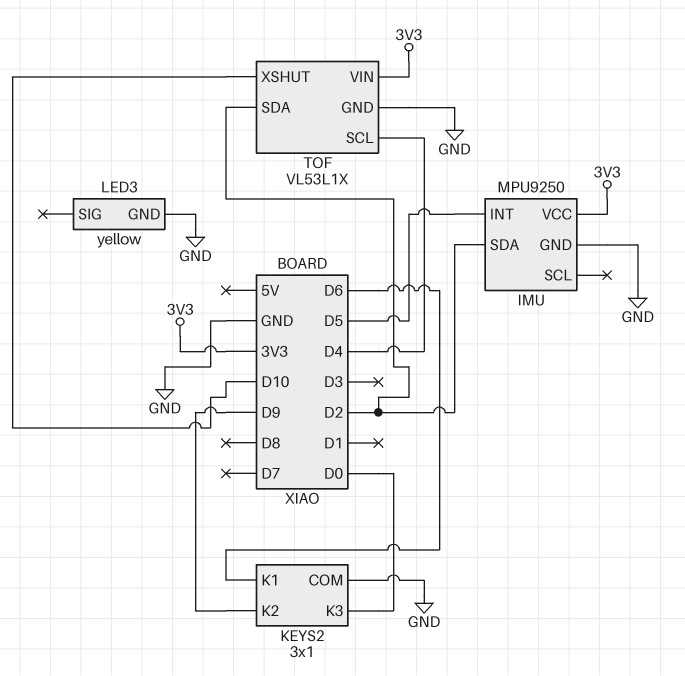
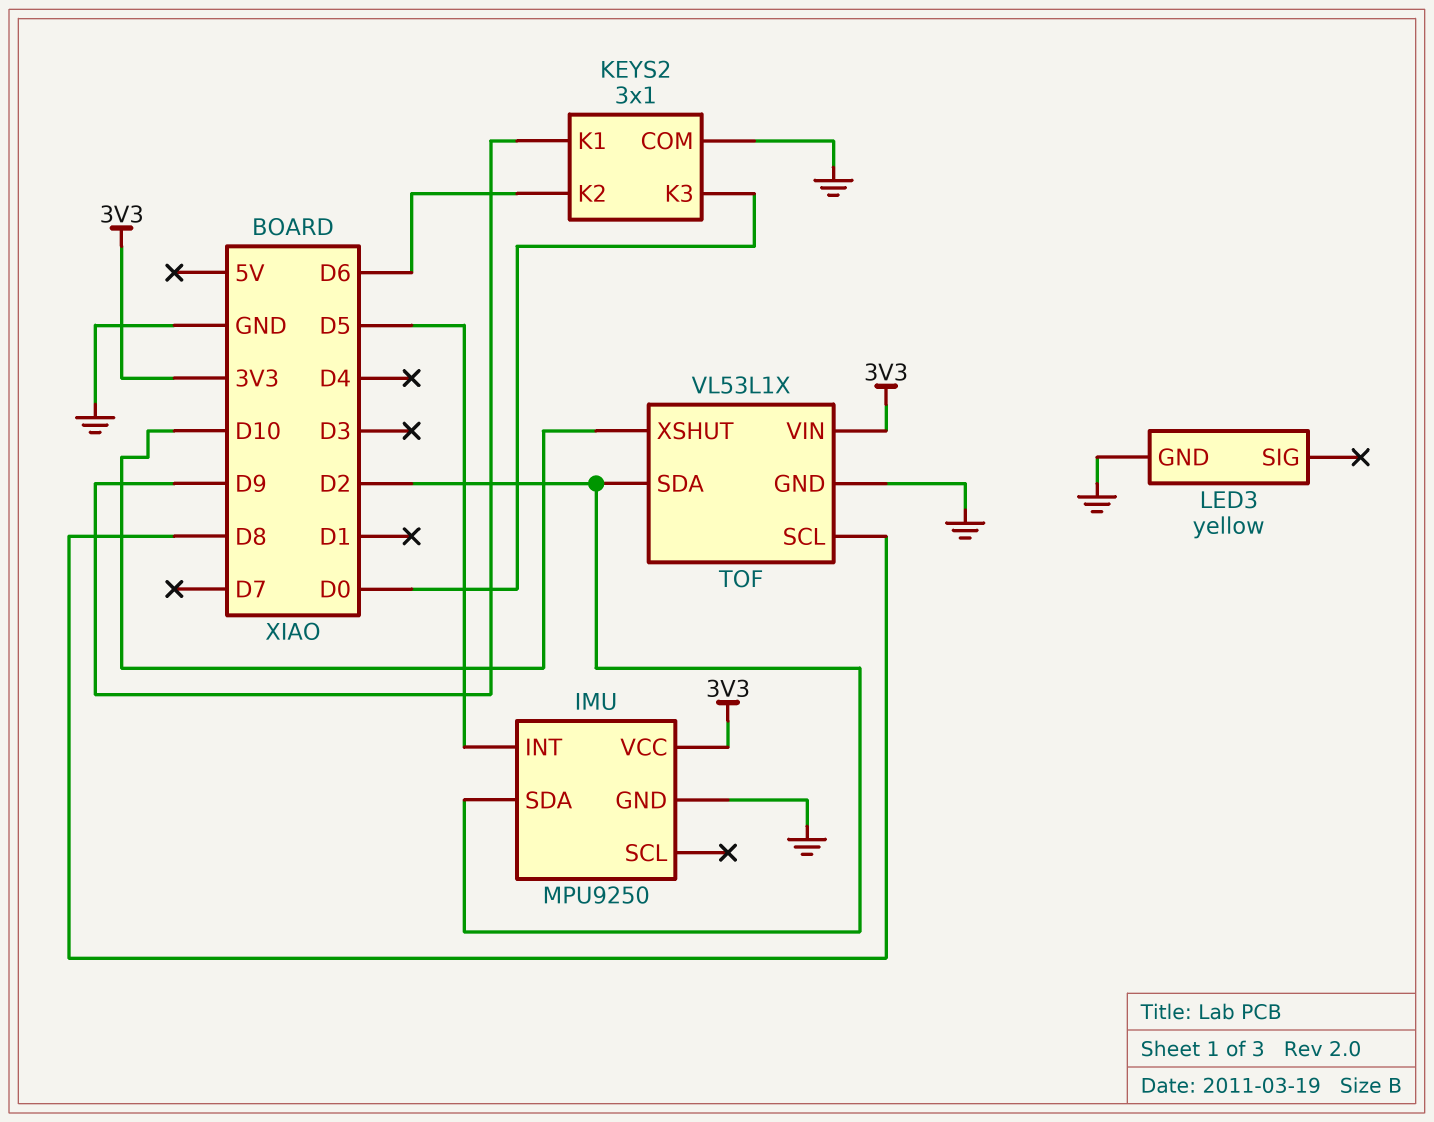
KEYS2 pin K1: D6 -> D9
KEYS2 pin K2: D9 -> D6
TOF pin SCL: D4 -> D8

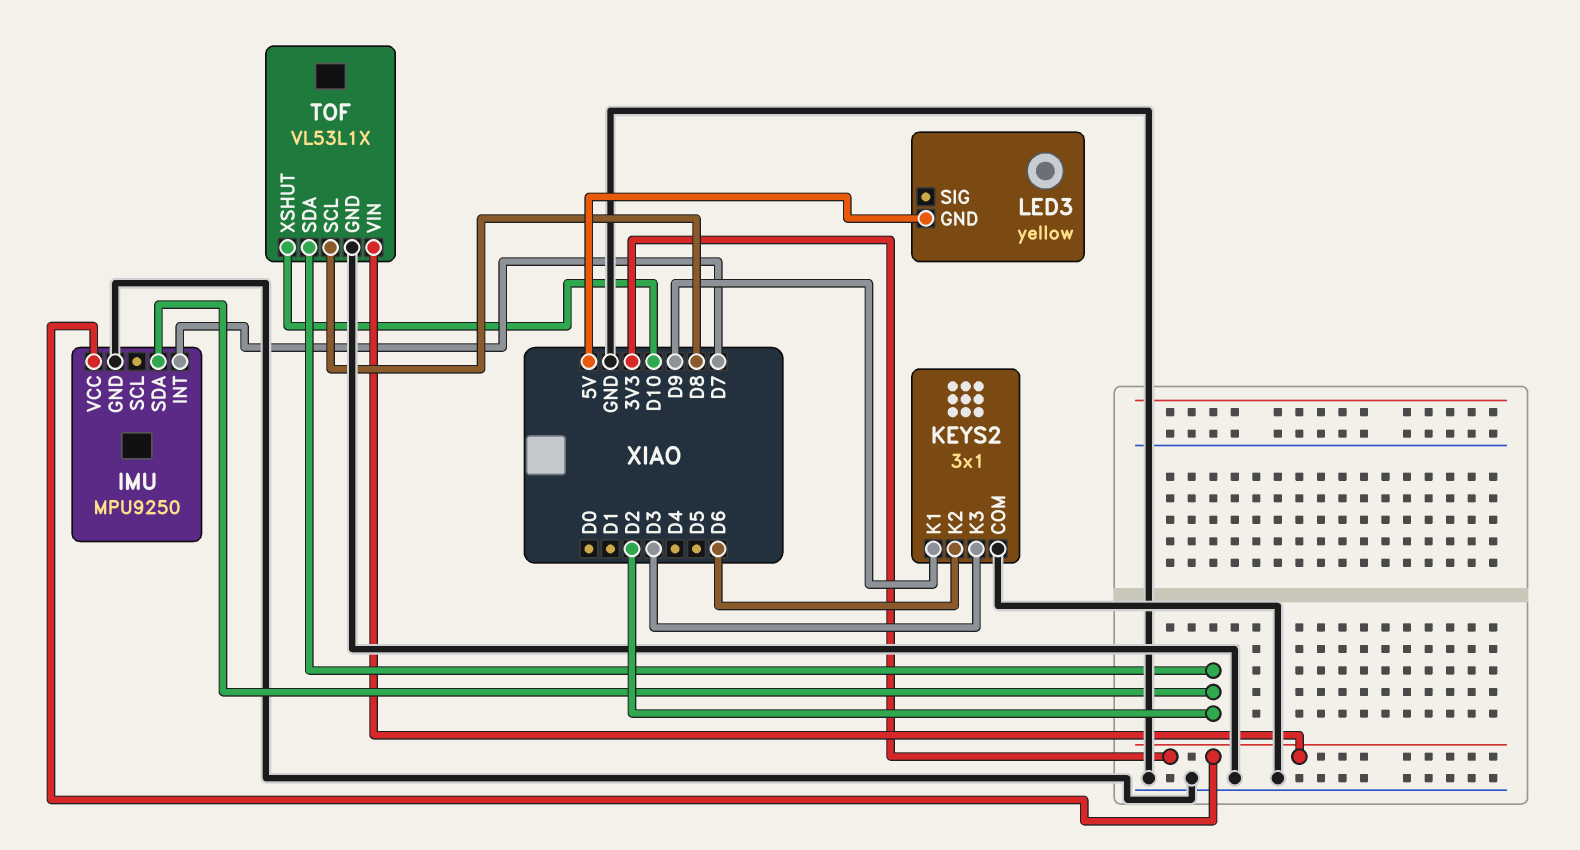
IMU pin INT: D5 -> D7
KEYS2 pin K3: D0 -> D3
LED3 pin GND: GND -> 5V

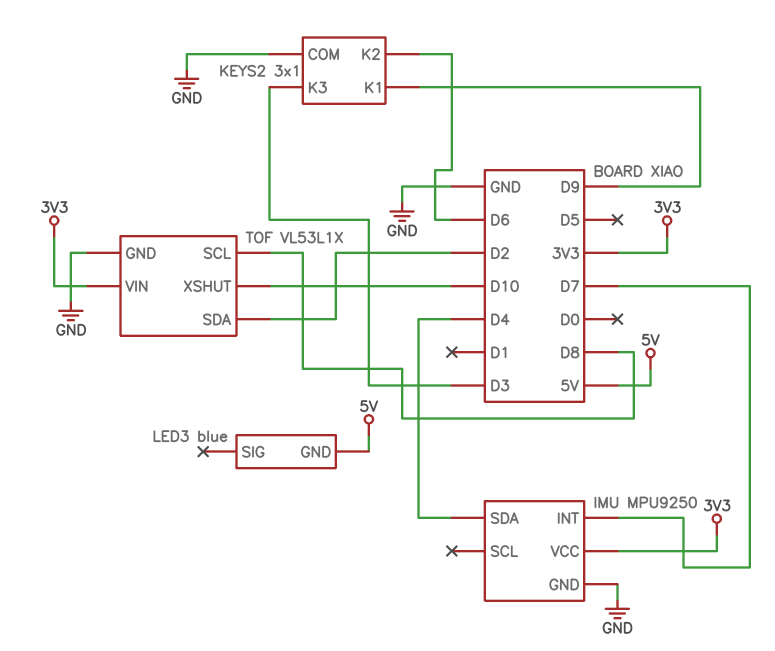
IMU pin SDA: D2 -> D4
LED3: yellow -> blue

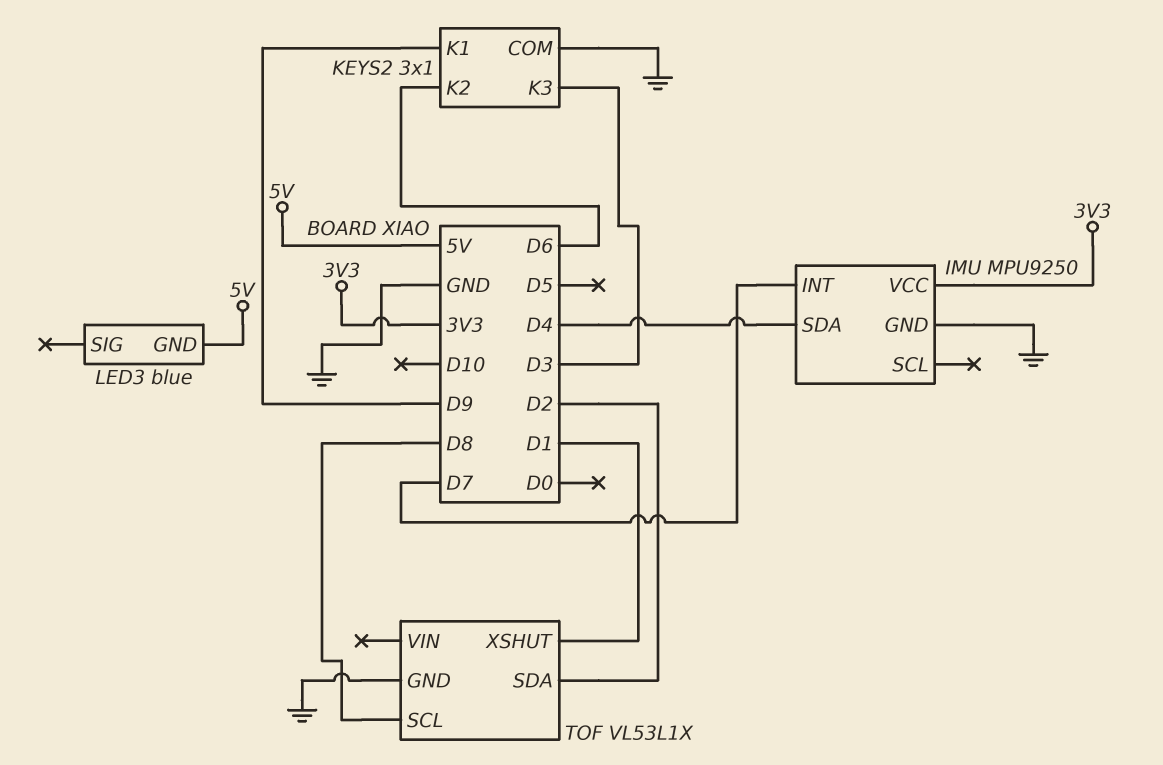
TOF pin VIN: 3V3 -> none
TOF pin XSHUT: D10 -> D1

